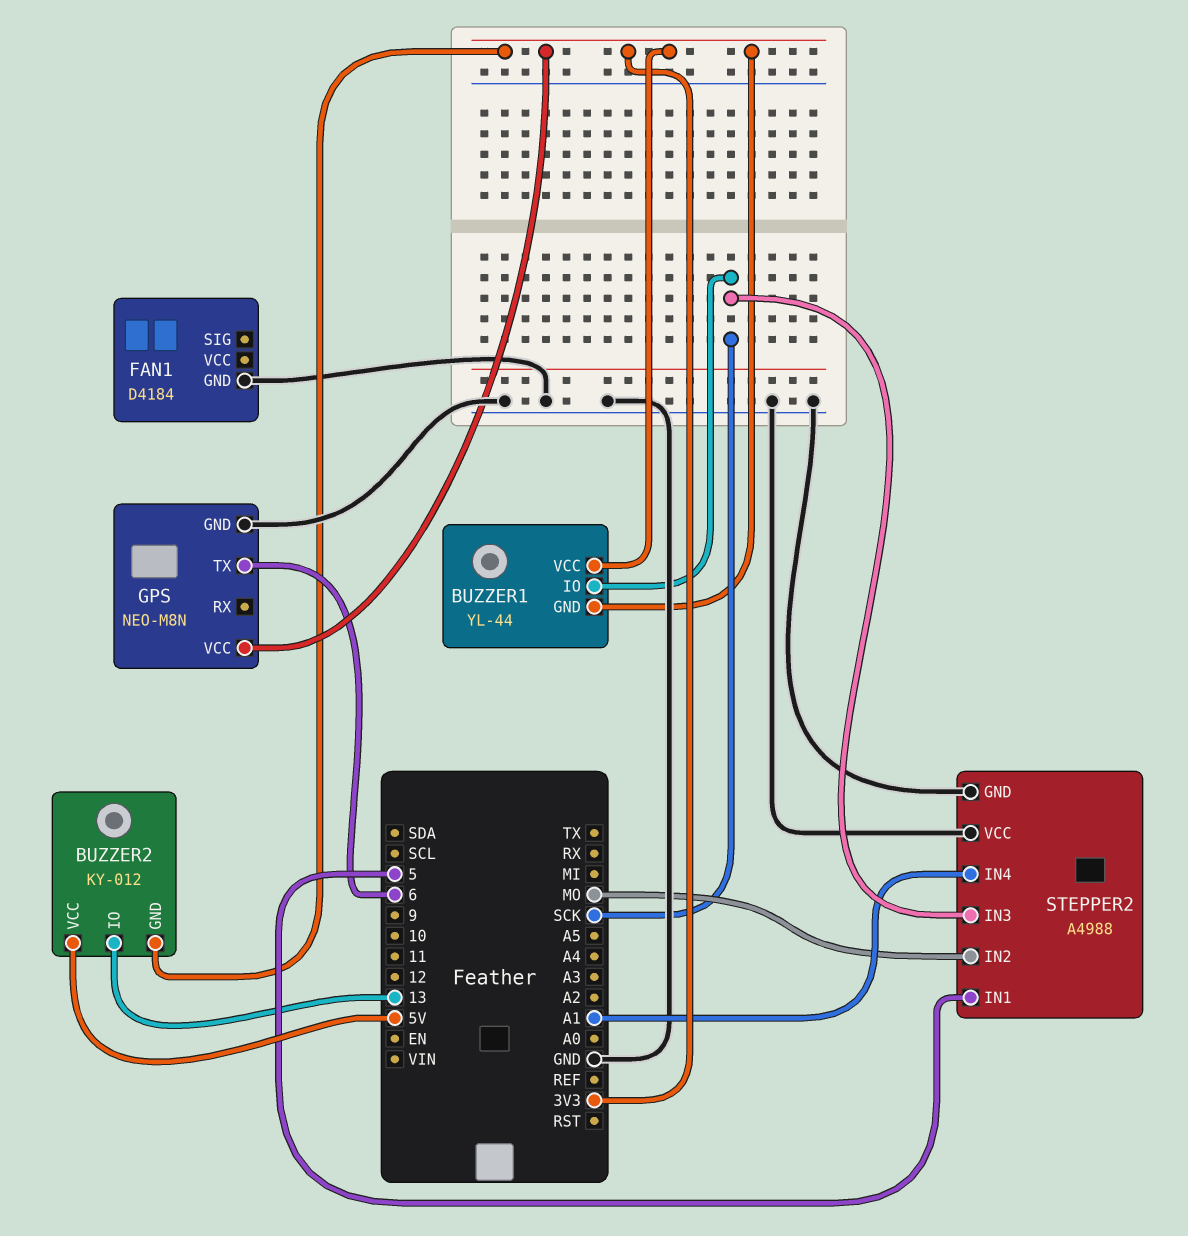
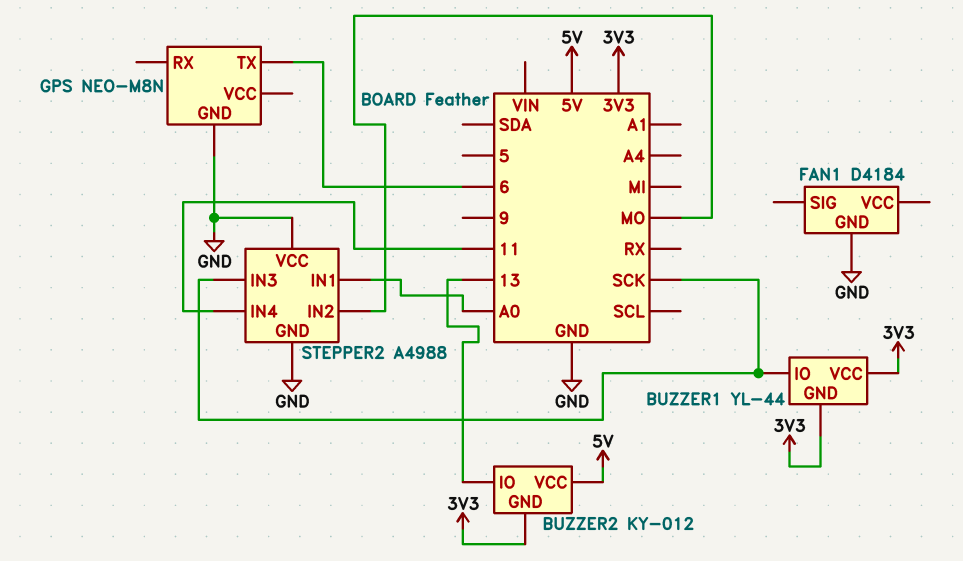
GPS pin VCC: 3V3 -> none
STEPPER2 pin IN1: 5 -> A0
STEPPER2 pin IN4: A1 -> 11

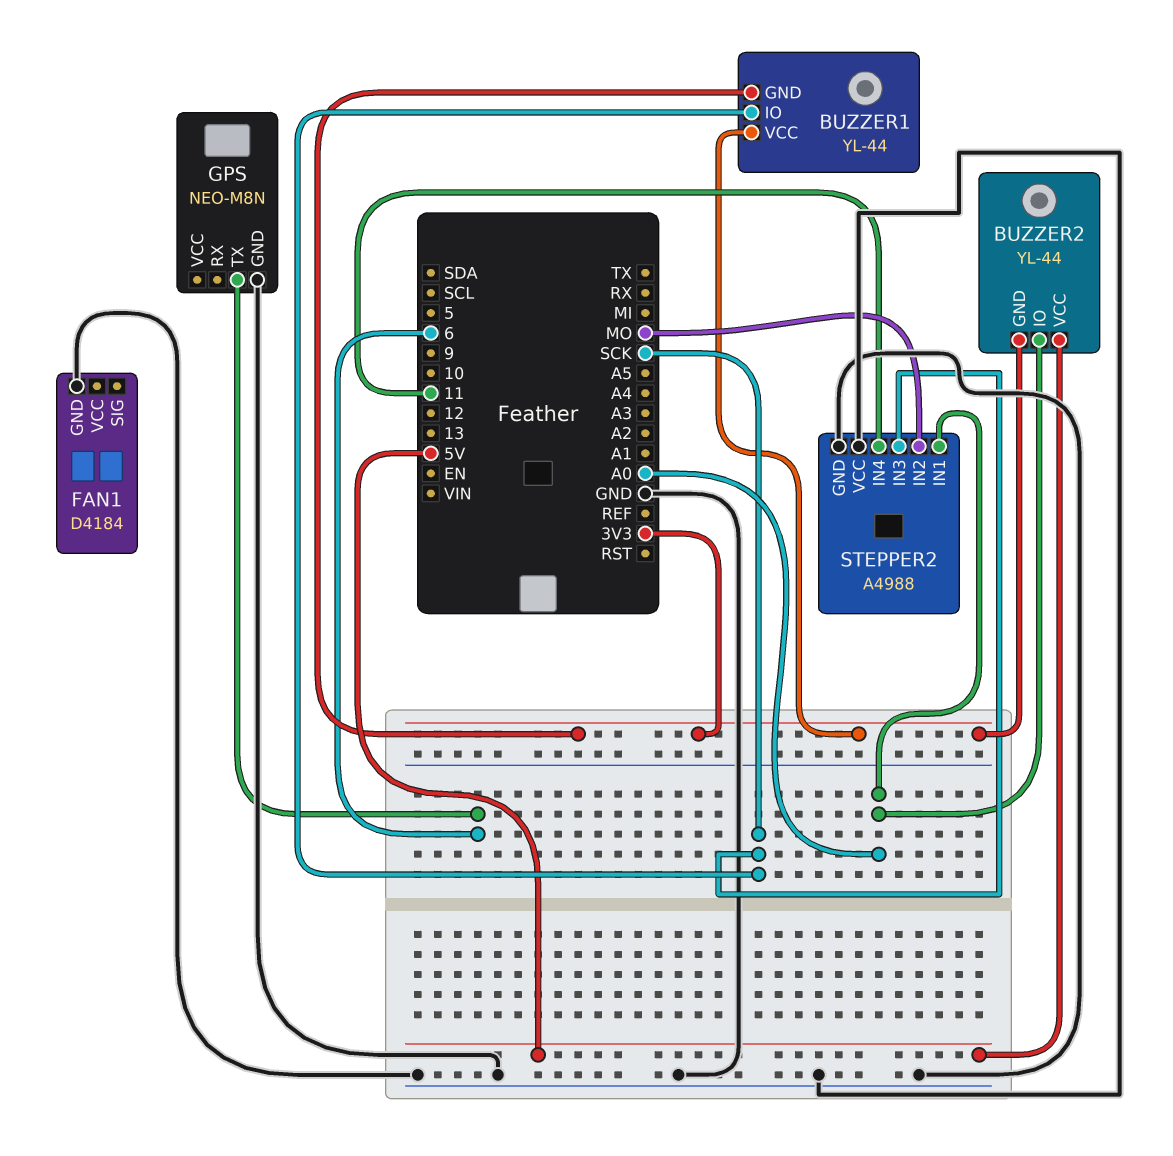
BUZZER2: KY-012 -> YL-44
BUZZER2 pin IO: 13 -> A0

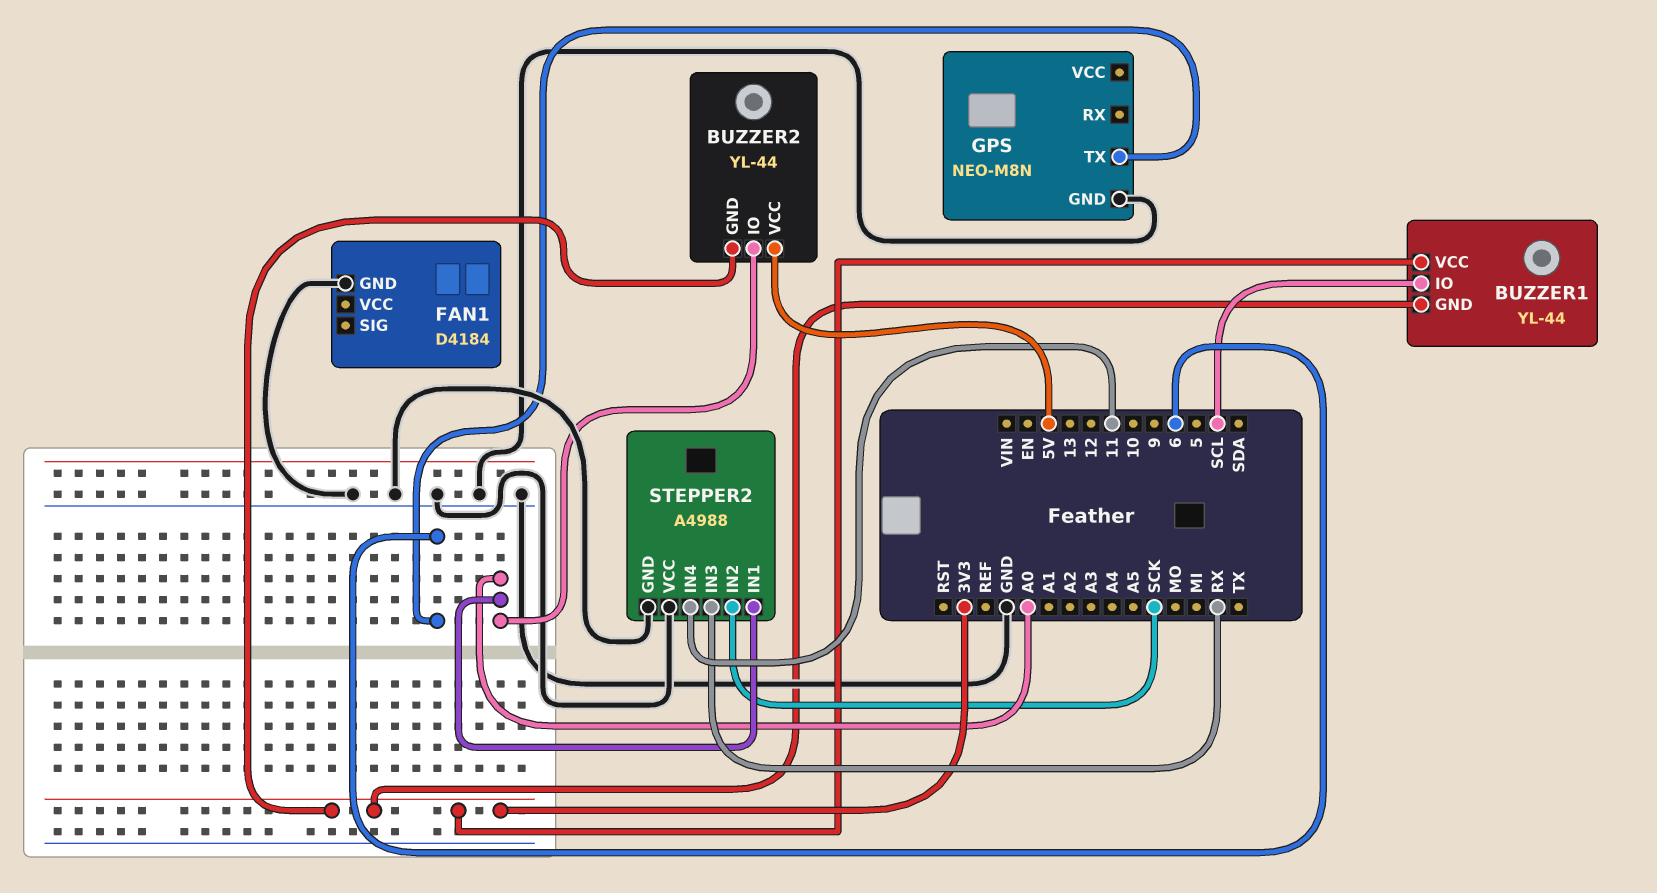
BUZZER1 pin IO: SCK -> SCL
STEPPER2 pin IN2: MO -> SCK
STEPPER2 pin IN3: SCK -> RX

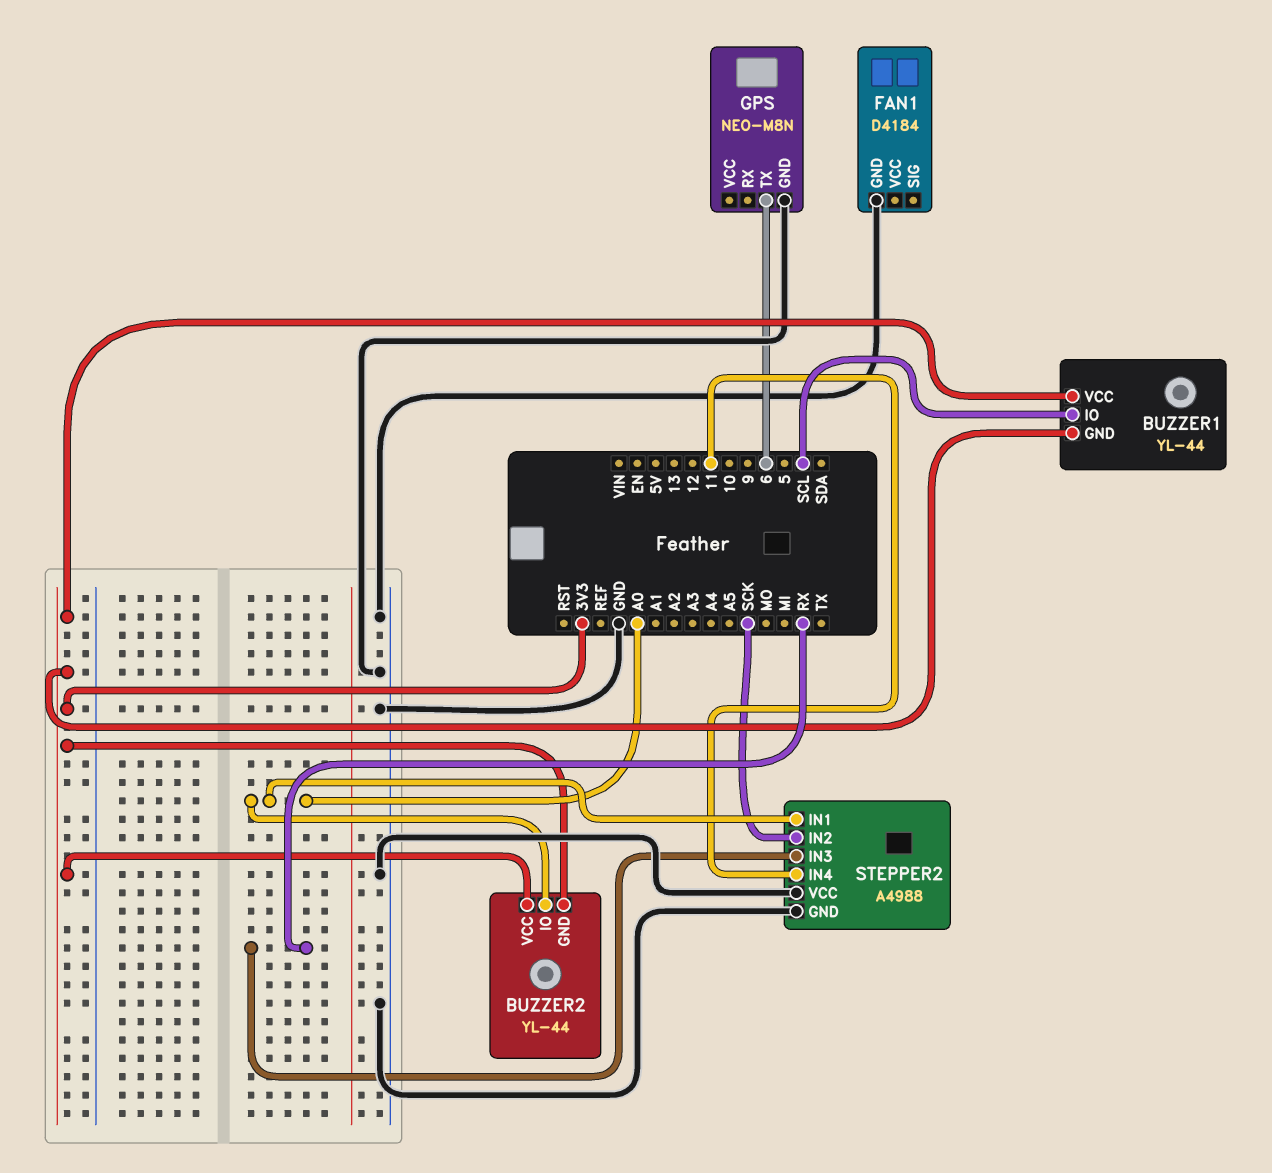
BUZZER2 pin VCC: 5V -> 3V3

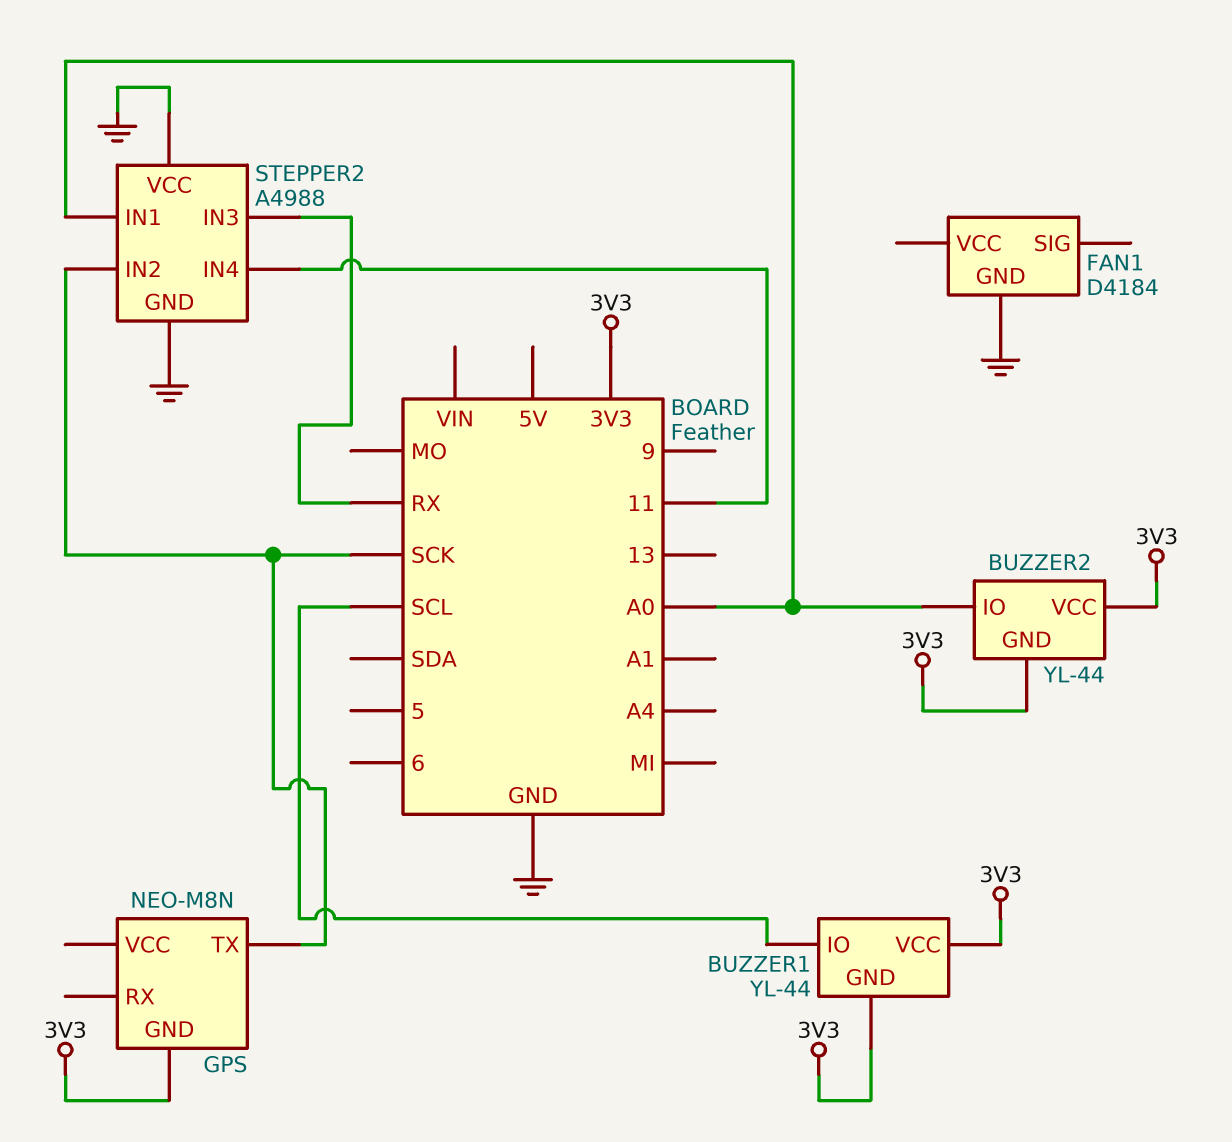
GPS pin GND: GND -> 3V3
GPS pin TX: 6 -> SCK

